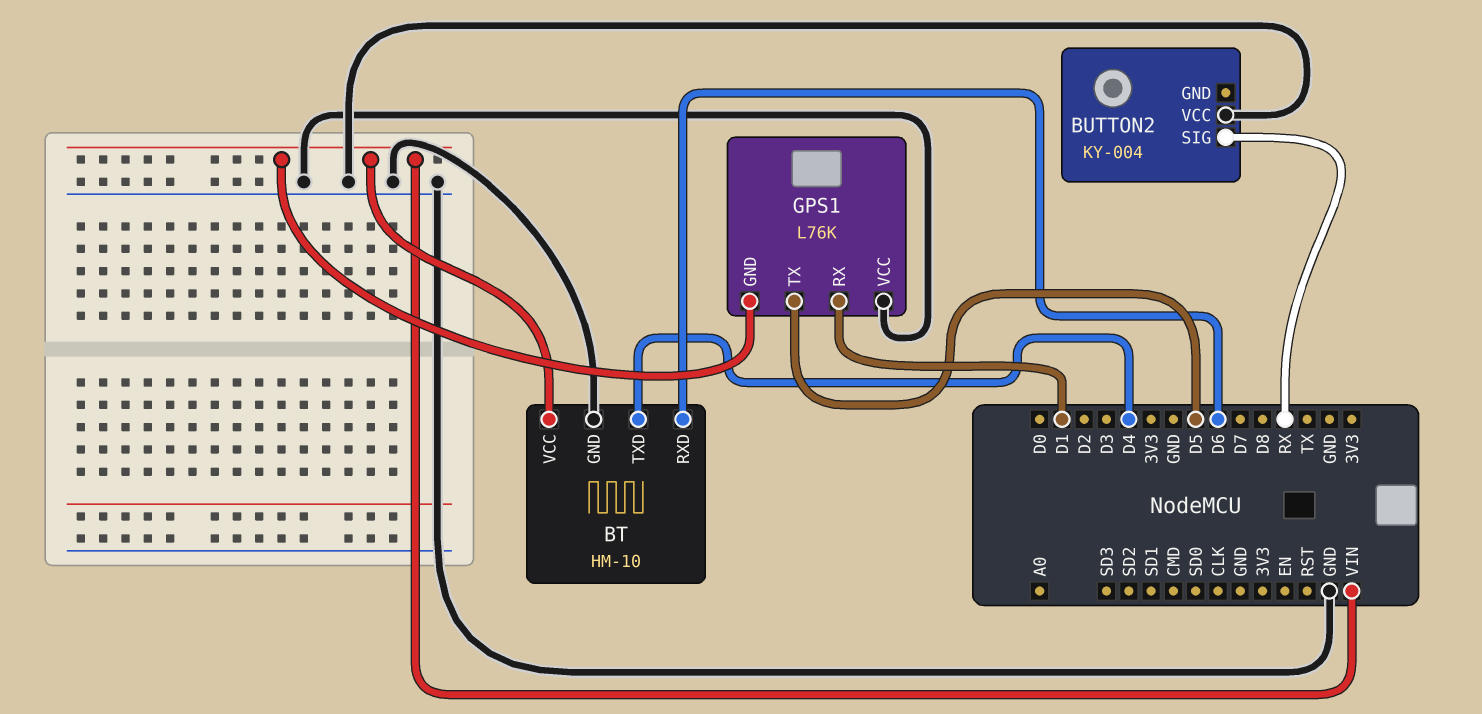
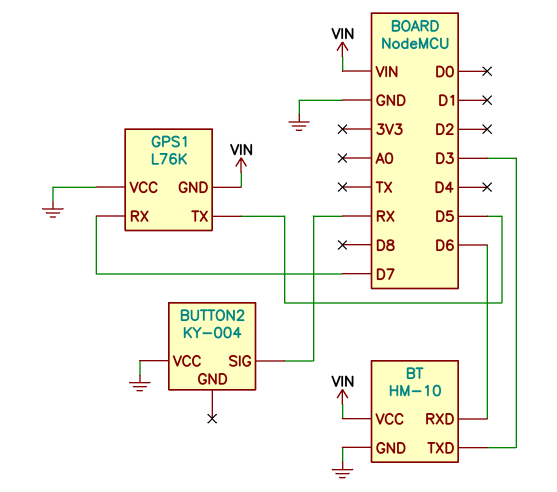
BT pin TXD: D4 -> D3
GPS1 pin RX: D1 -> D7

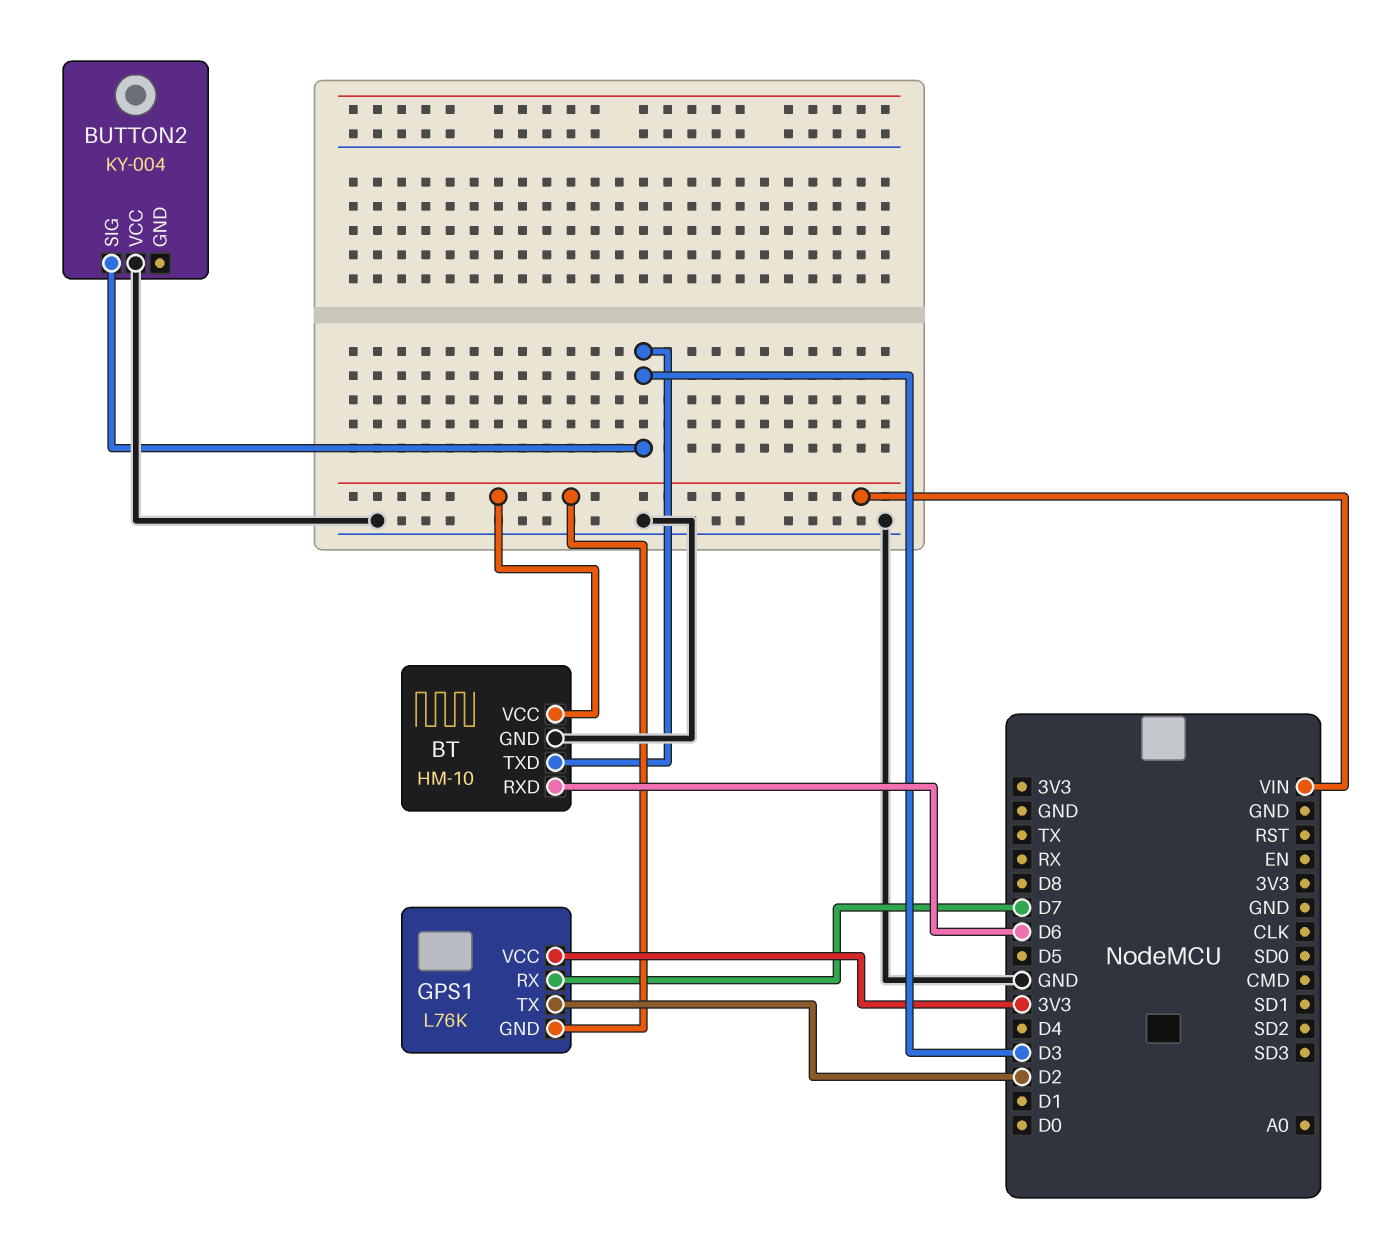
BUTTON2 pin SIG: RX -> D3
GPS1 pin TX: D5 -> D2
GPS1 pin VCC: GND -> 3V3

